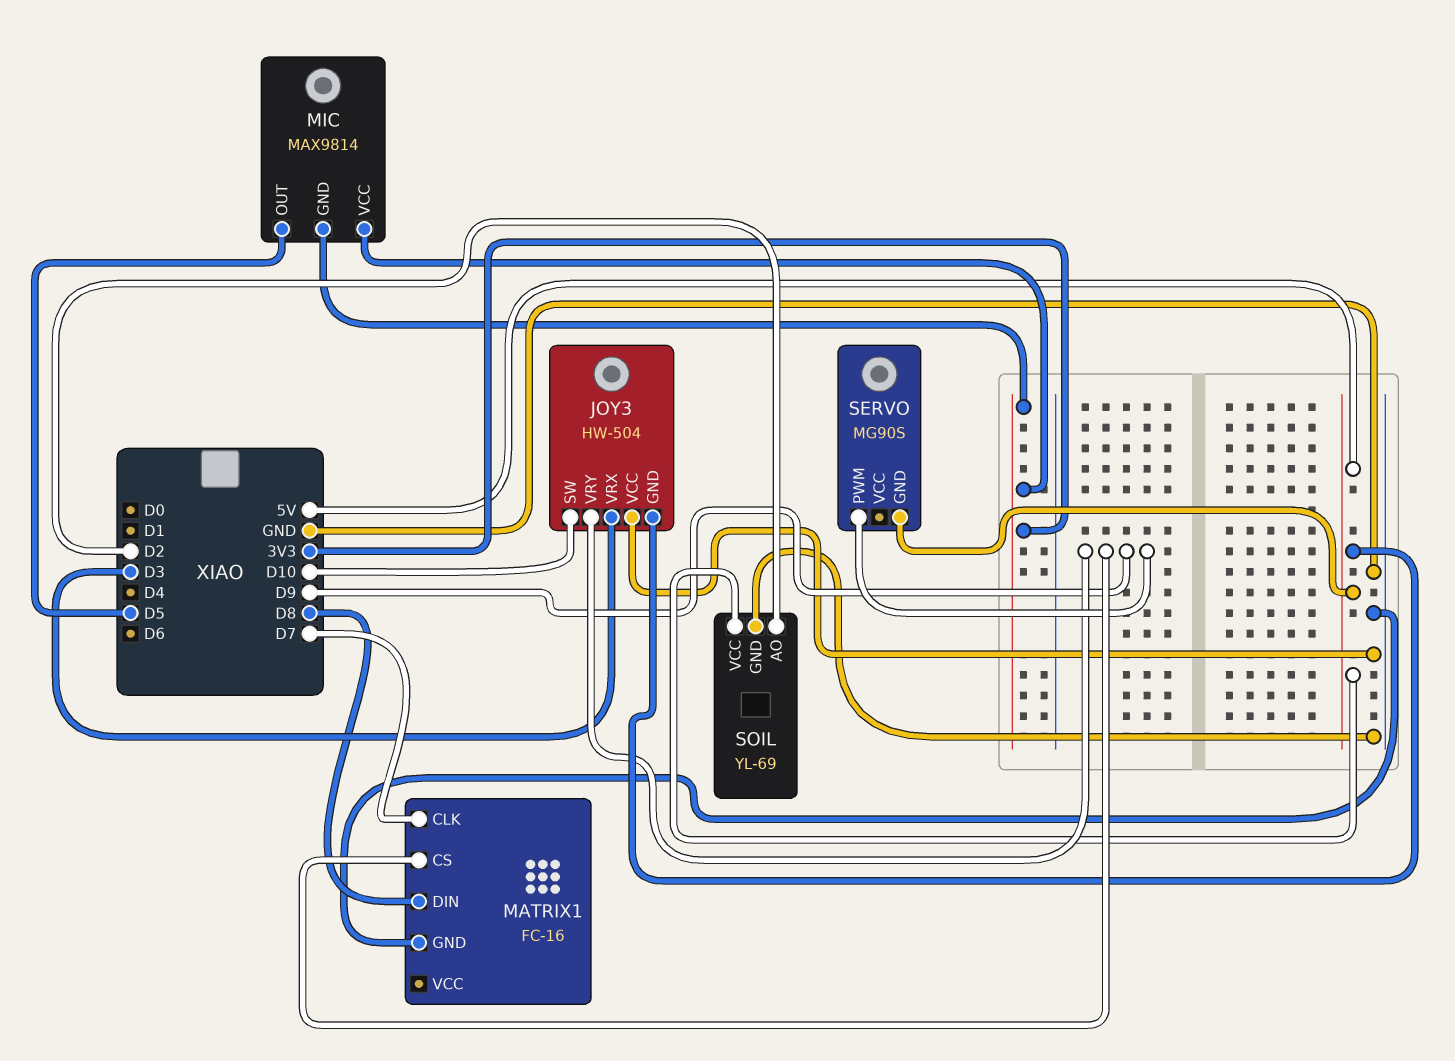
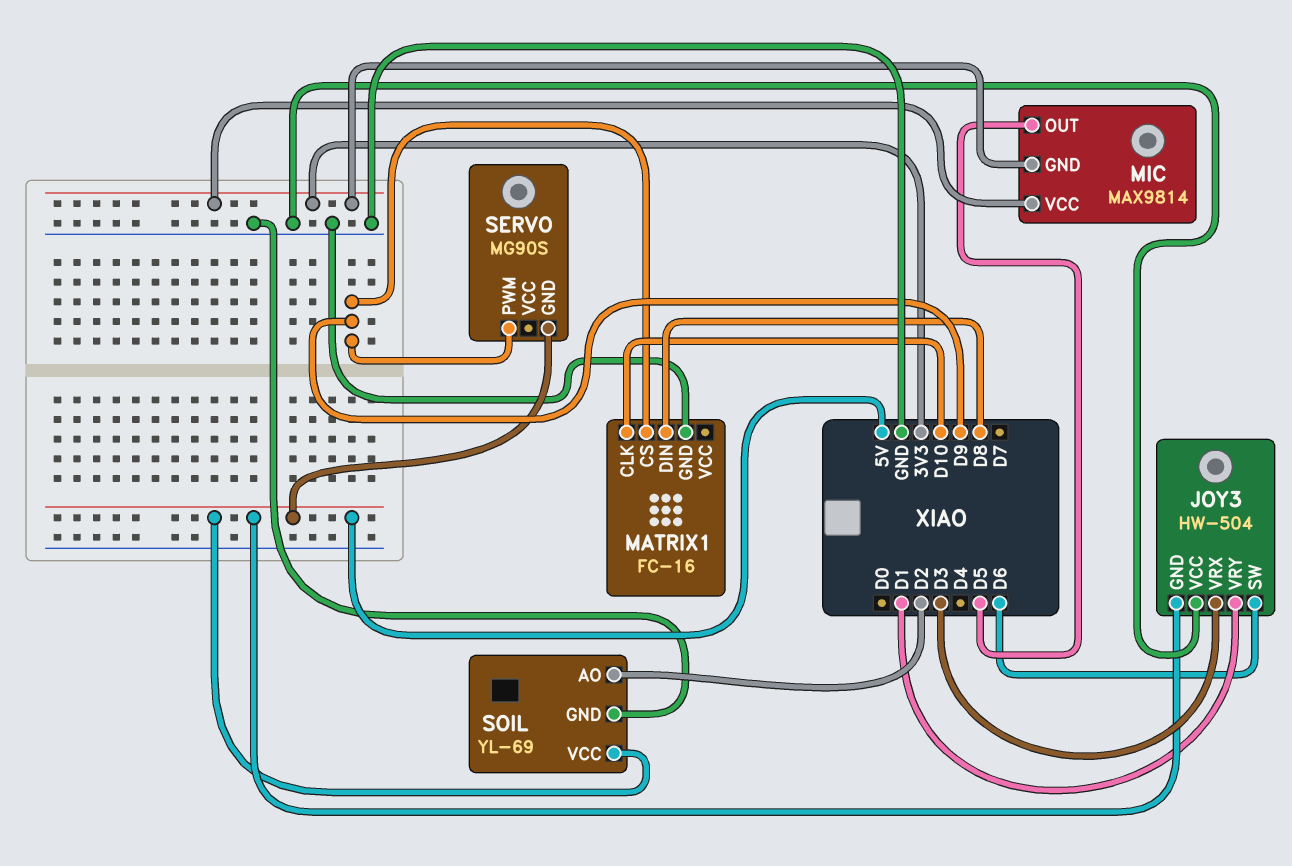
JOY3 pin SW: D10 -> D6
JOY3 pin VRY: D9 -> D1
MATRIX1 pin CLK: D7 -> D10

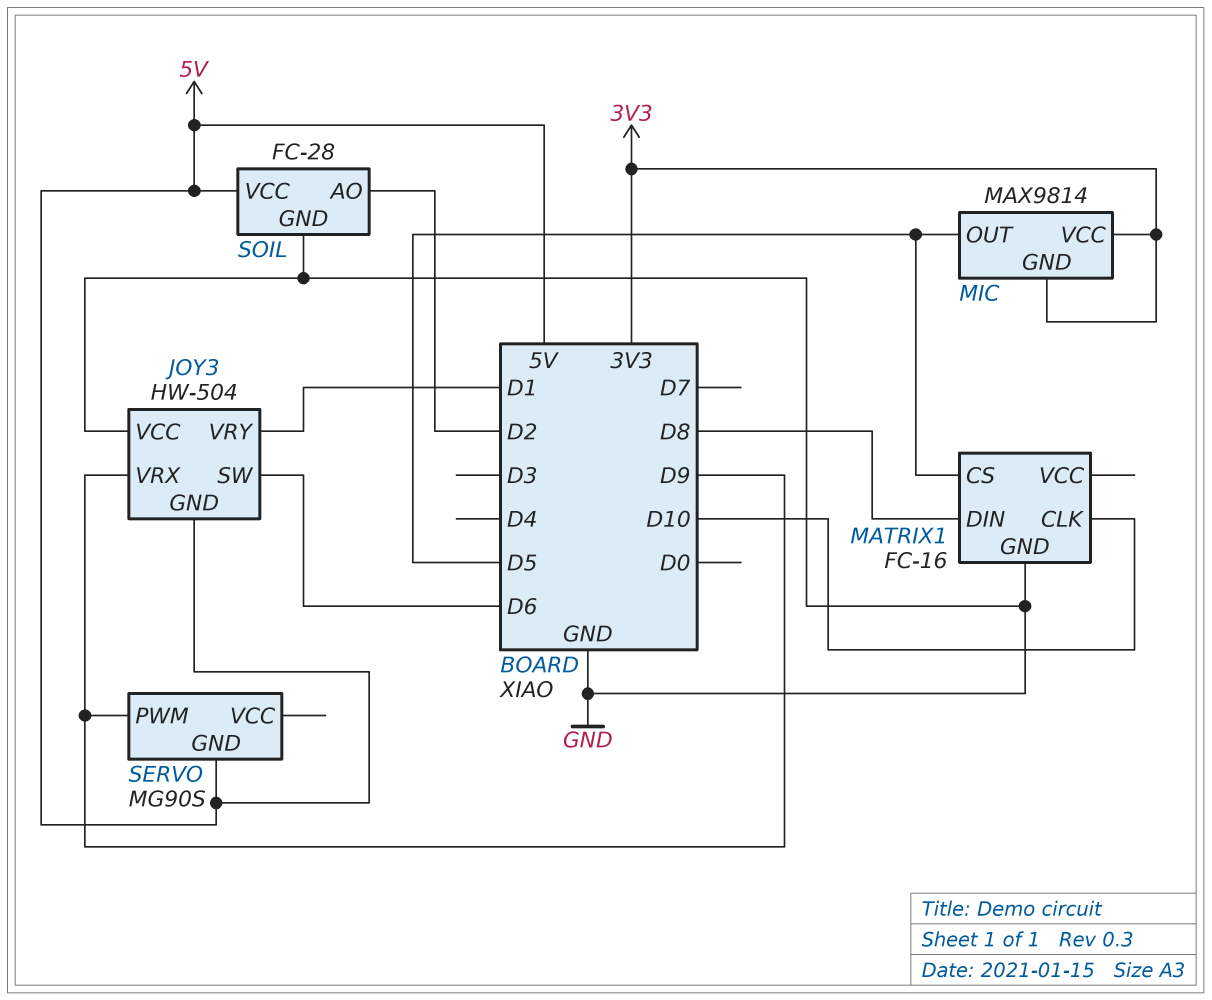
JOY3 pin VRX: D3 -> D9
MATRIX1 pin CS: D9 -> D5
SOIL: YL-69 -> FC-28

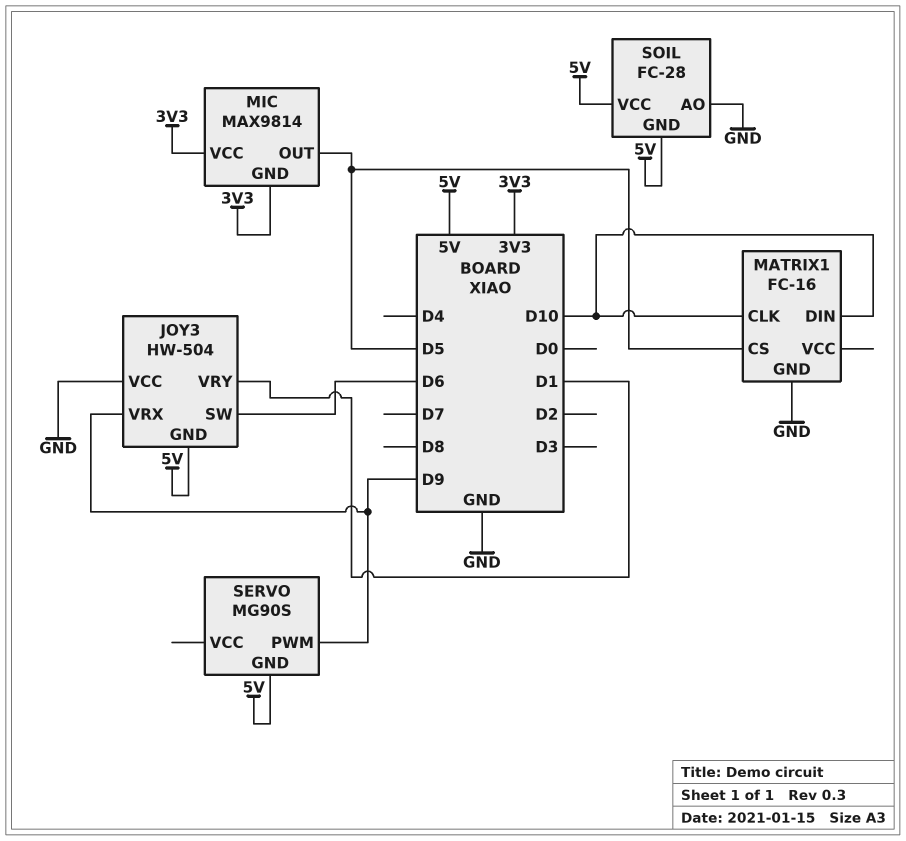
MATRIX1 pin DIN: D8 -> D10
SOIL pin AO: D2 -> GND
SOIL pin GND: GND -> 5V

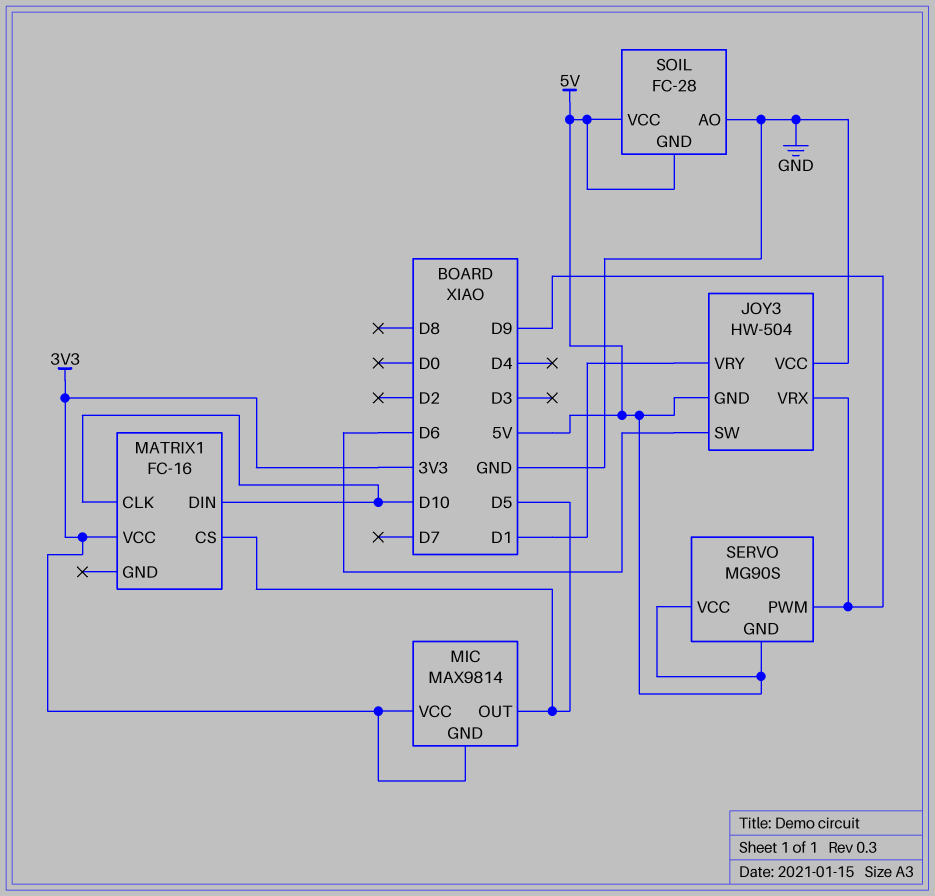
MATRIX1 pin GND: GND -> none
MATRIX1 pin VCC: none -> 3V3
SERVO pin VCC: none -> 5V

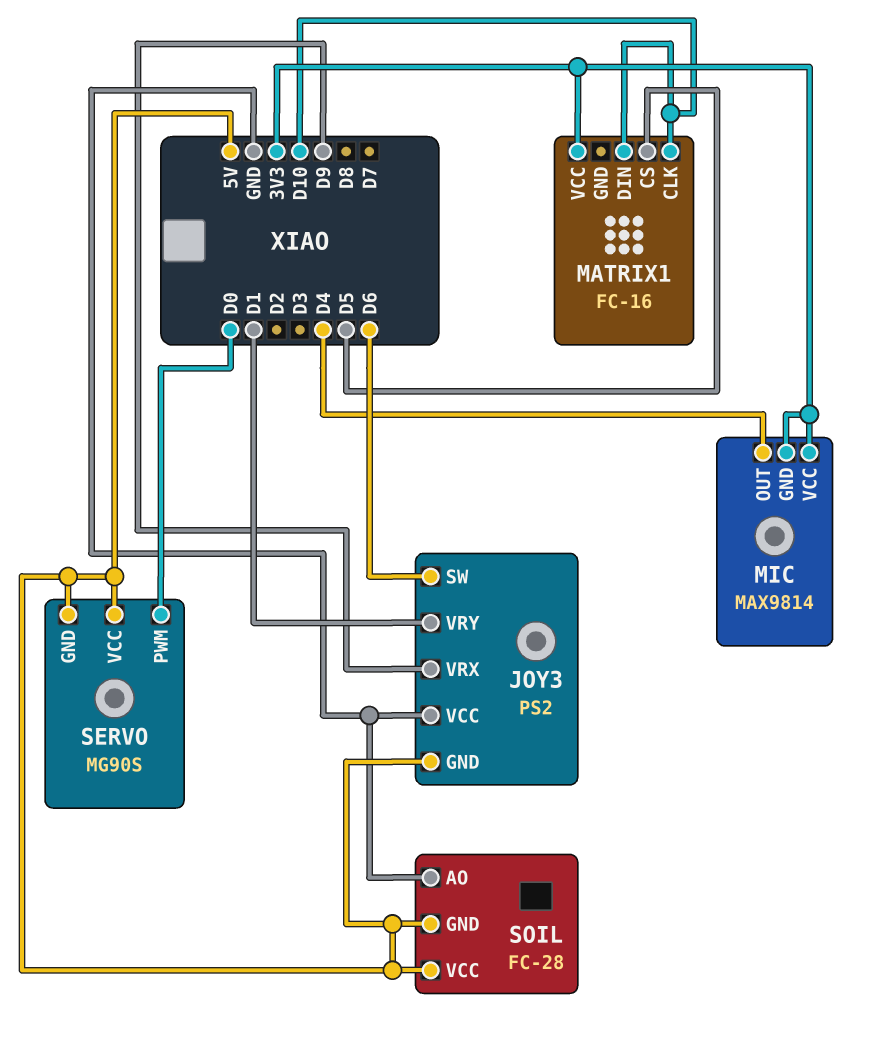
JOY3: HW-504 -> PS2
MIC pin OUT: D5 -> D4
SERVO pin PWM: D9 -> D0

